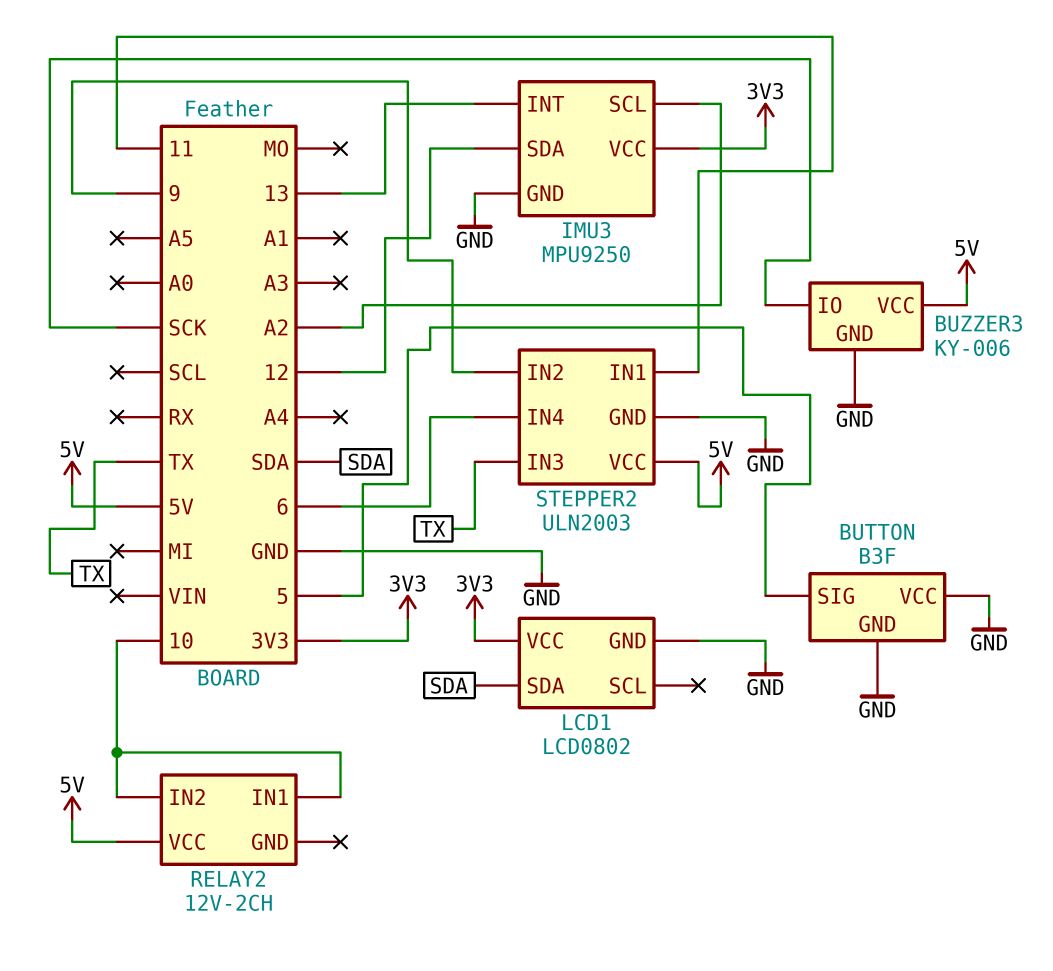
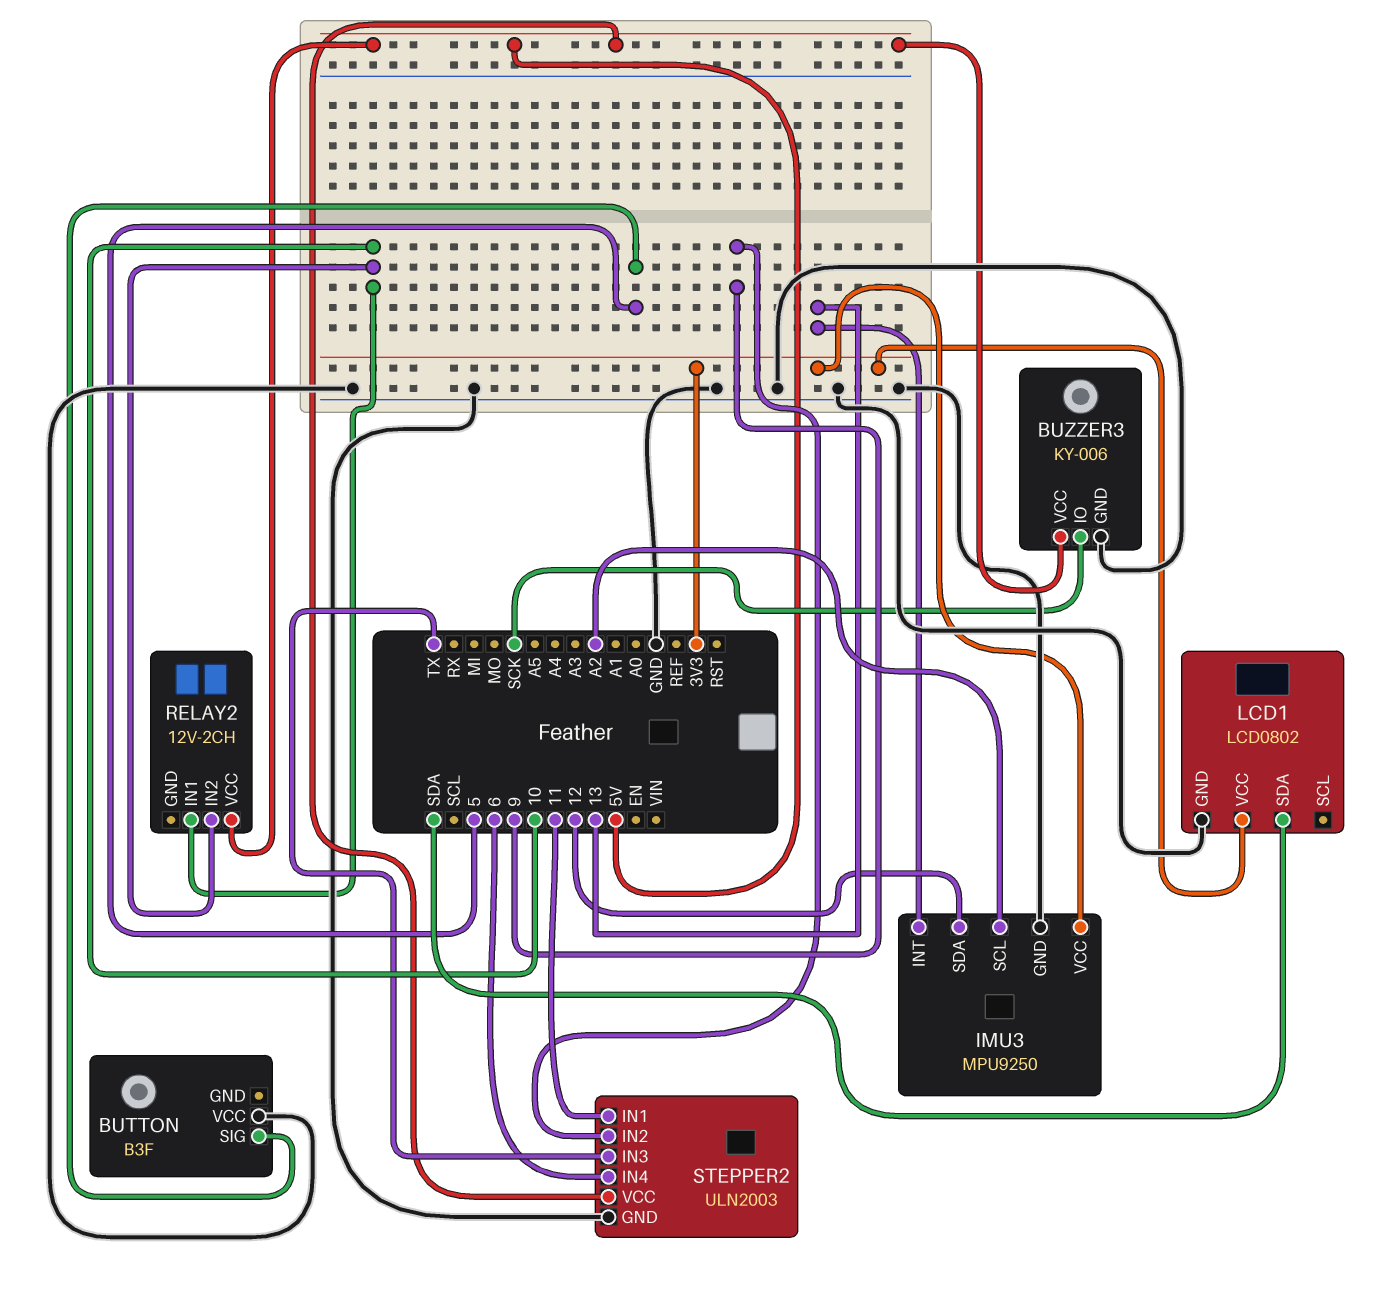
BUTTON pin GND: GND -> none

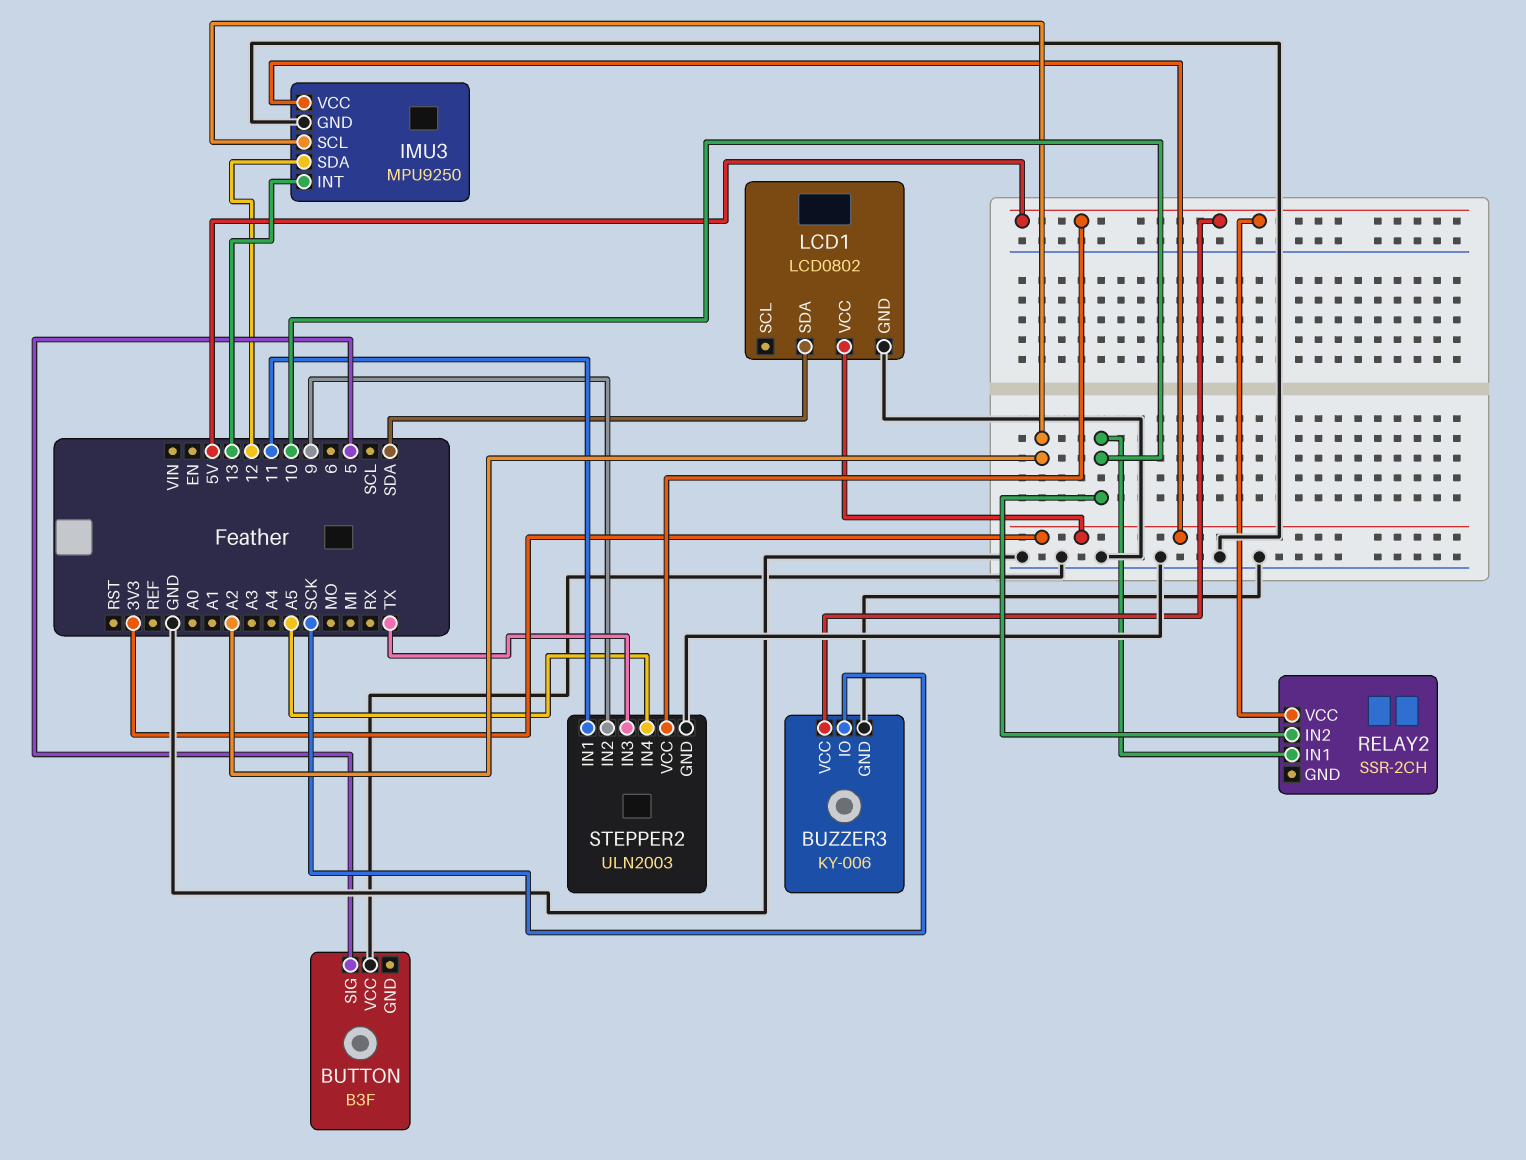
RELAY2: 12V-2CH -> SSR-2CH
STEPPER2 pin IN4: 6 -> A5

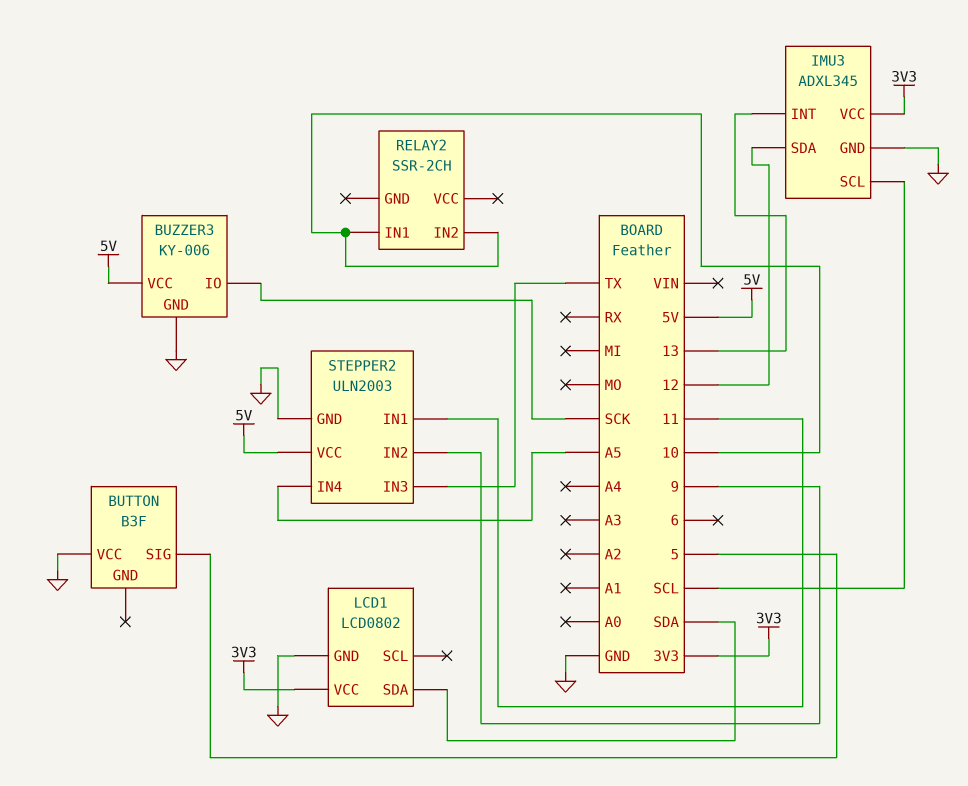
IMU3: MPU9250 -> ADXL345
IMU3 pin SCL: A2 -> SCL
RELAY2 pin VCC: 5V -> none

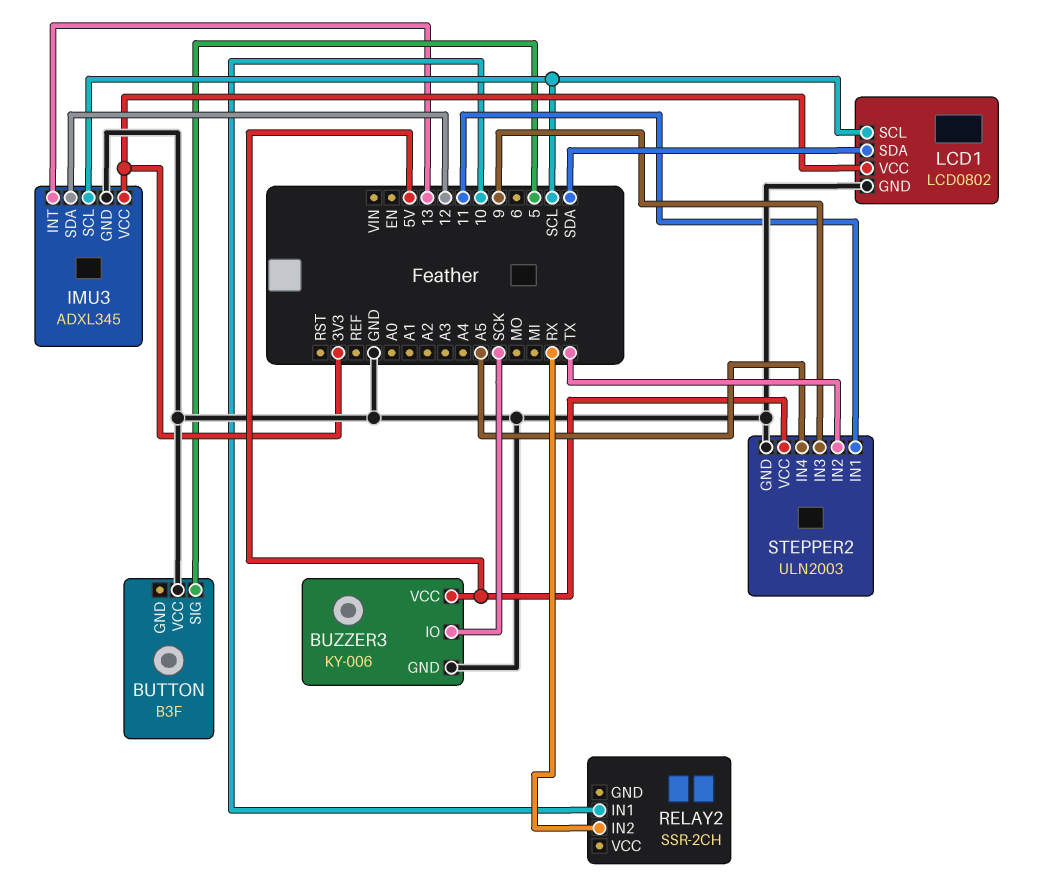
LCD1 pin SCL: none -> SCL
RELAY2 pin IN2: 10 -> RX
STEPPER2 pin IN2: 9 -> TX
STEPPER2 pin IN3: TX -> 9

